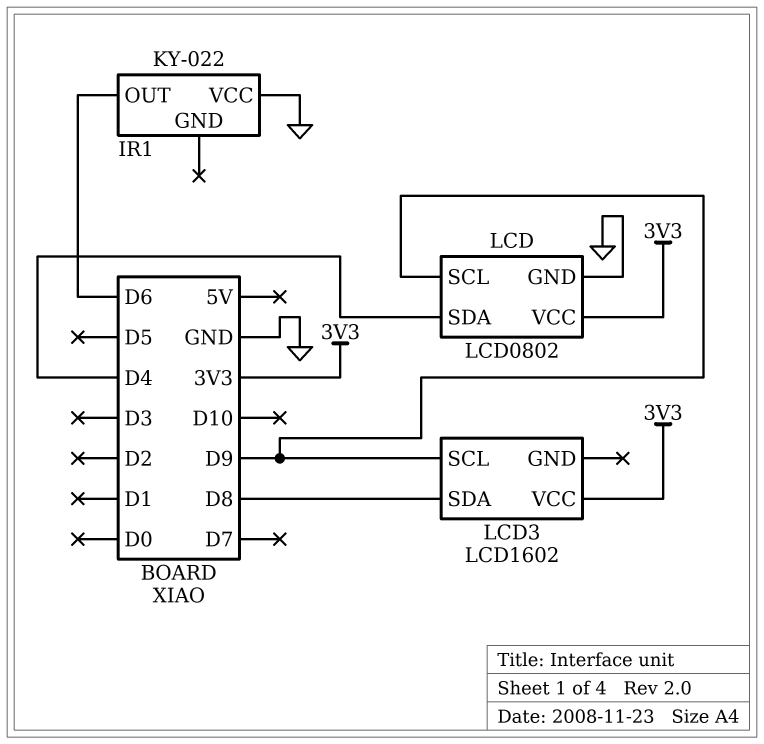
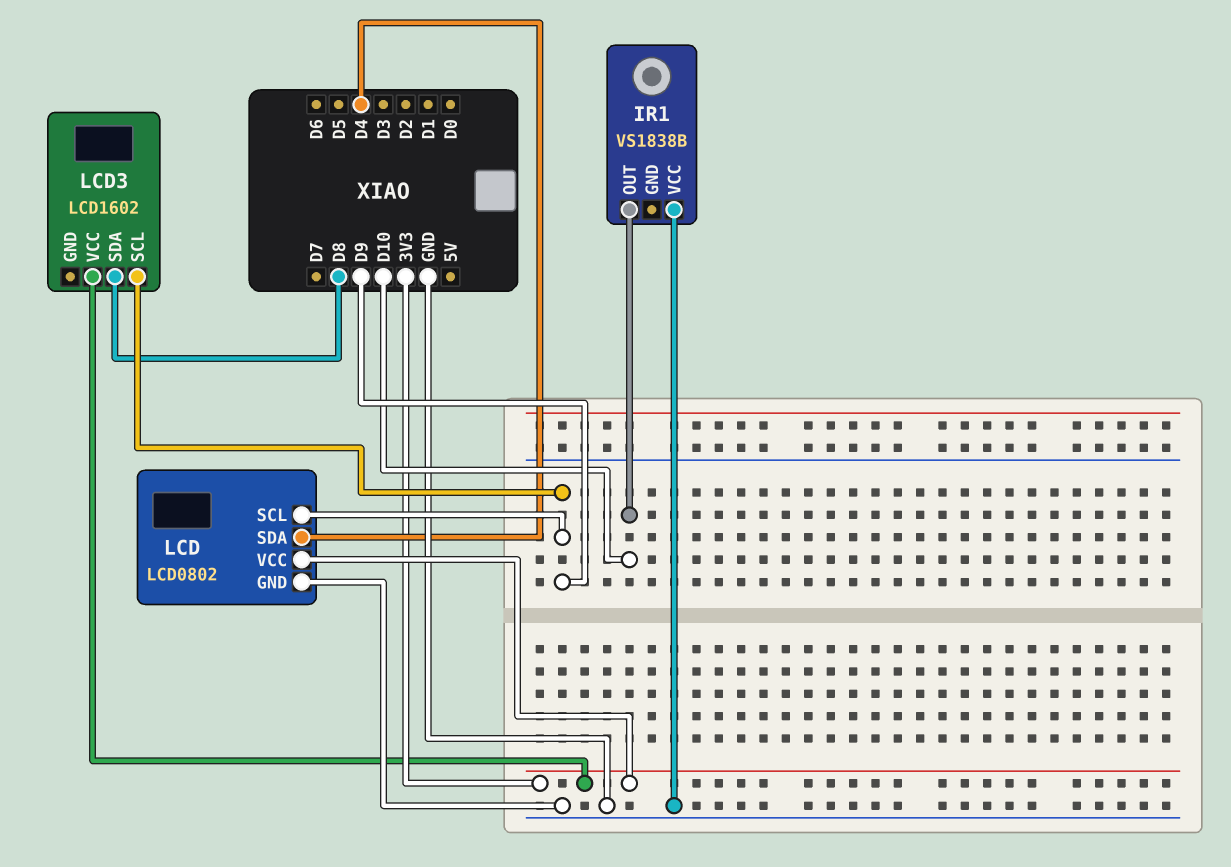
IR1: KY-022 -> VS1838B
IR1 pin OUT: D6 -> D10

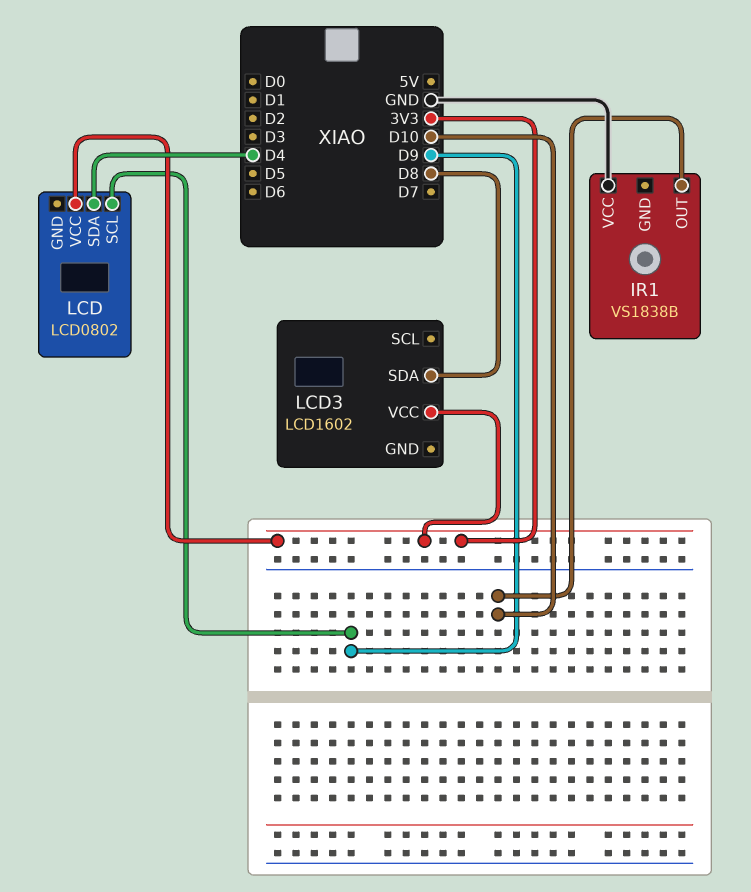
LCD pin GND: GND -> none
LCD3 pin SCL: D9 -> none

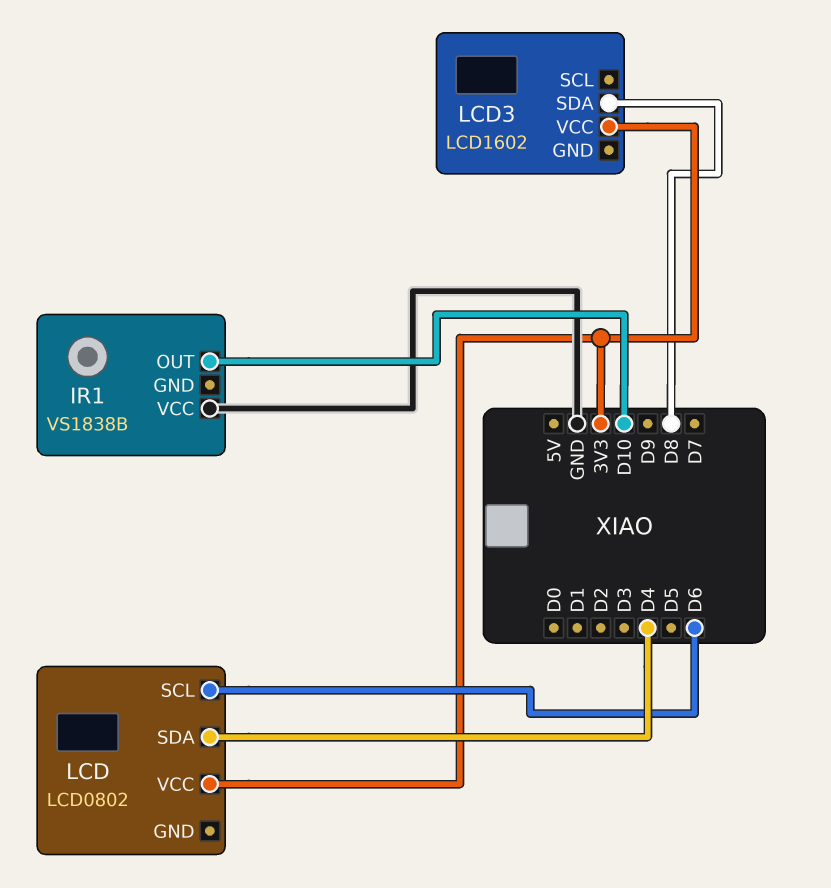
LCD pin SCL: D9 -> D6

